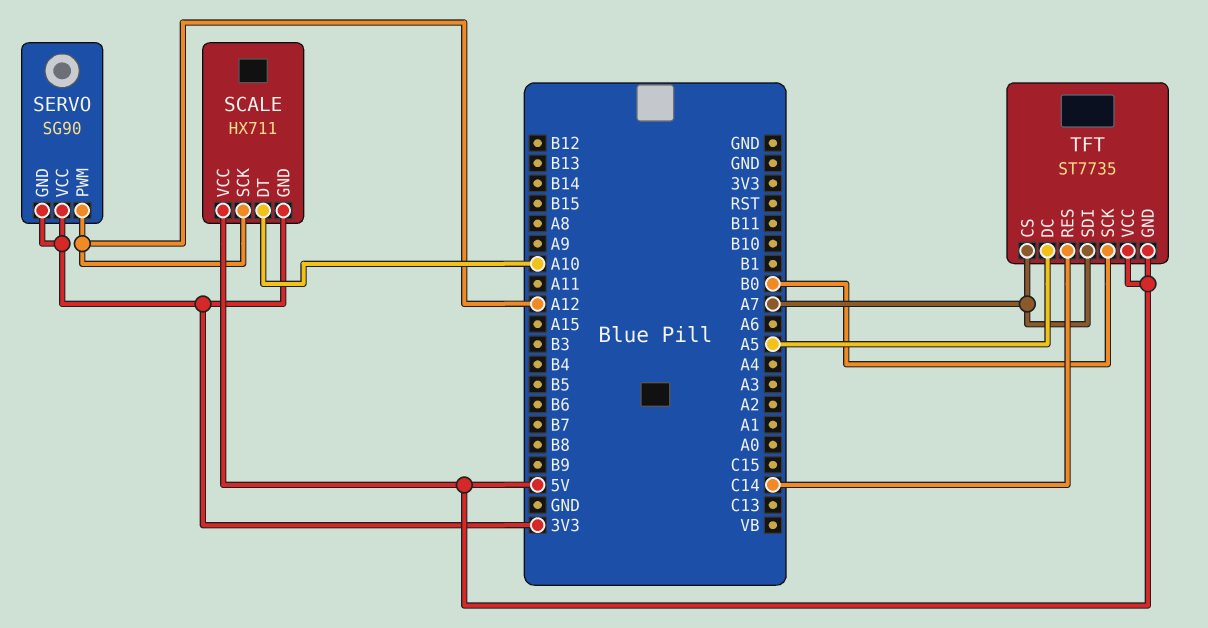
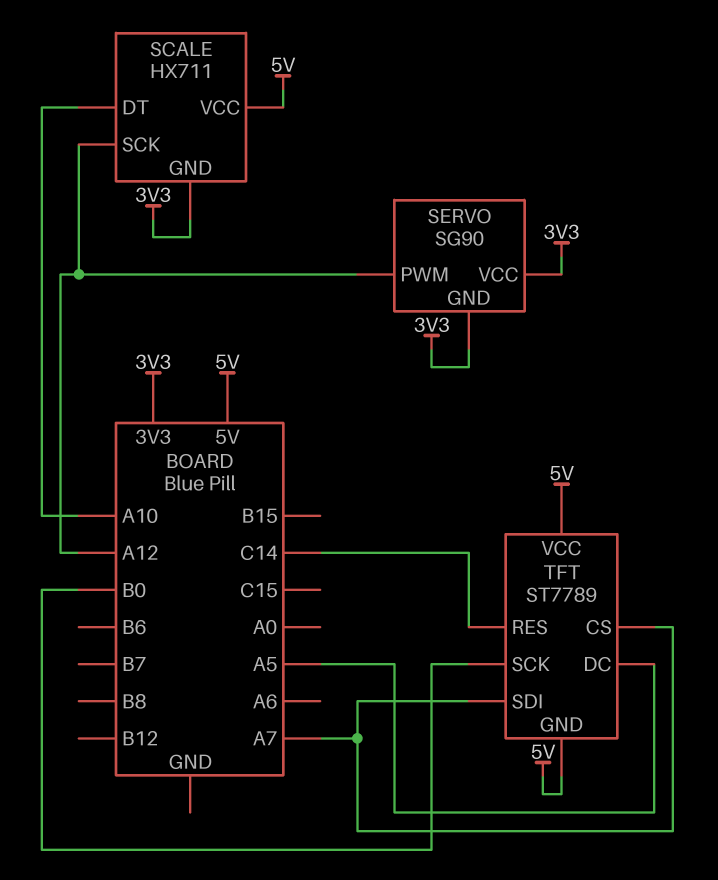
TFT: ST7735 -> ST7789

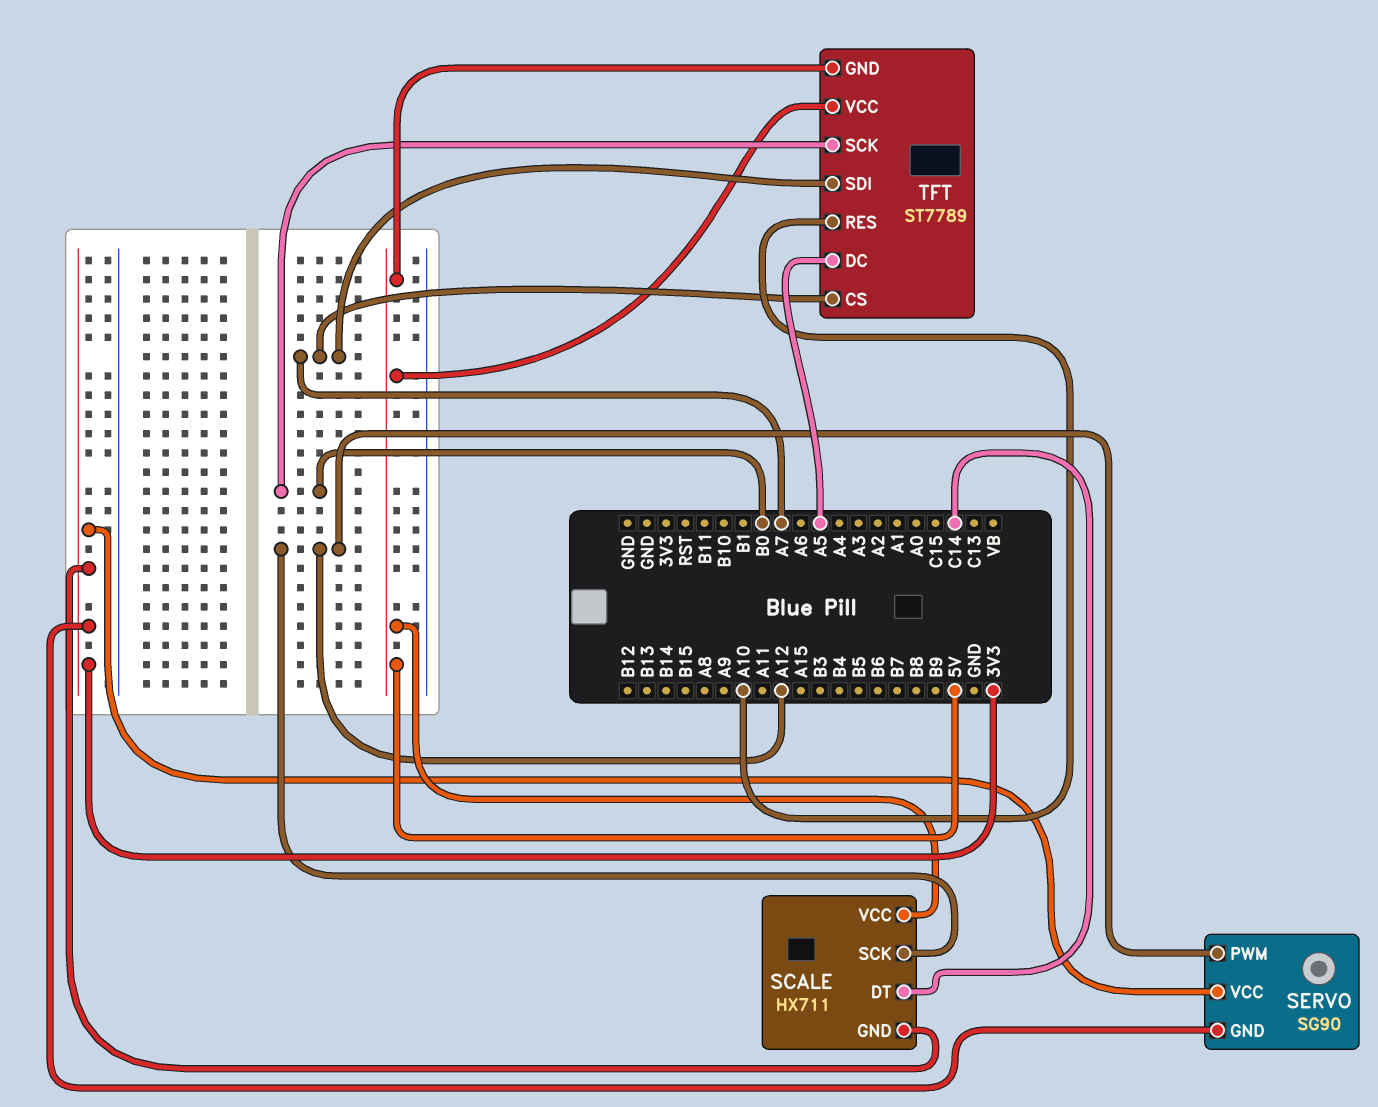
SCALE pin DT: A10 -> C14
TFT pin RES: C14 -> A10

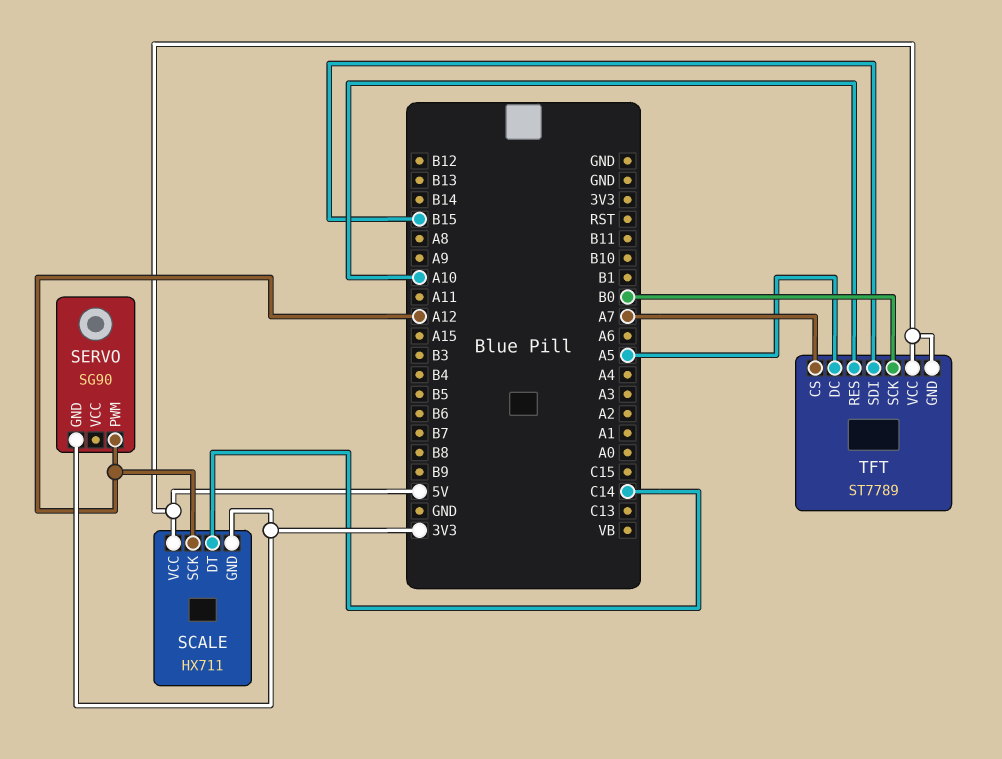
SERVO pin VCC: 3V3 -> none
TFT pin SDI: A7 -> B15

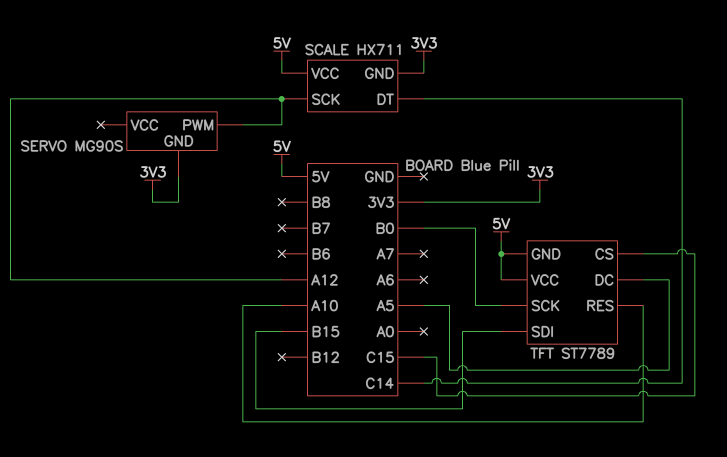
SERVO: SG90 -> MG90S
TFT pin CS: A7 -> C15

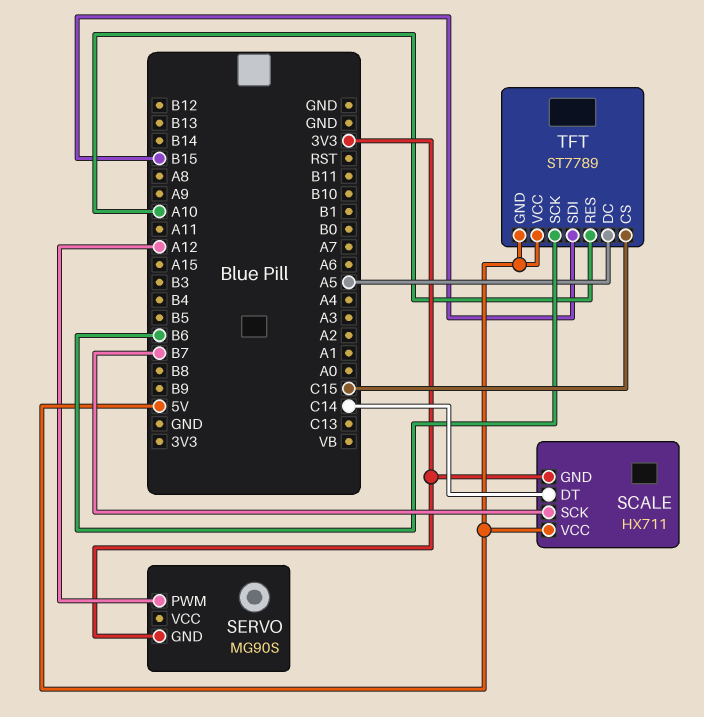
SCALE pin SCK: A12 -> B7
TFT pin SCK: B0 -> B6

